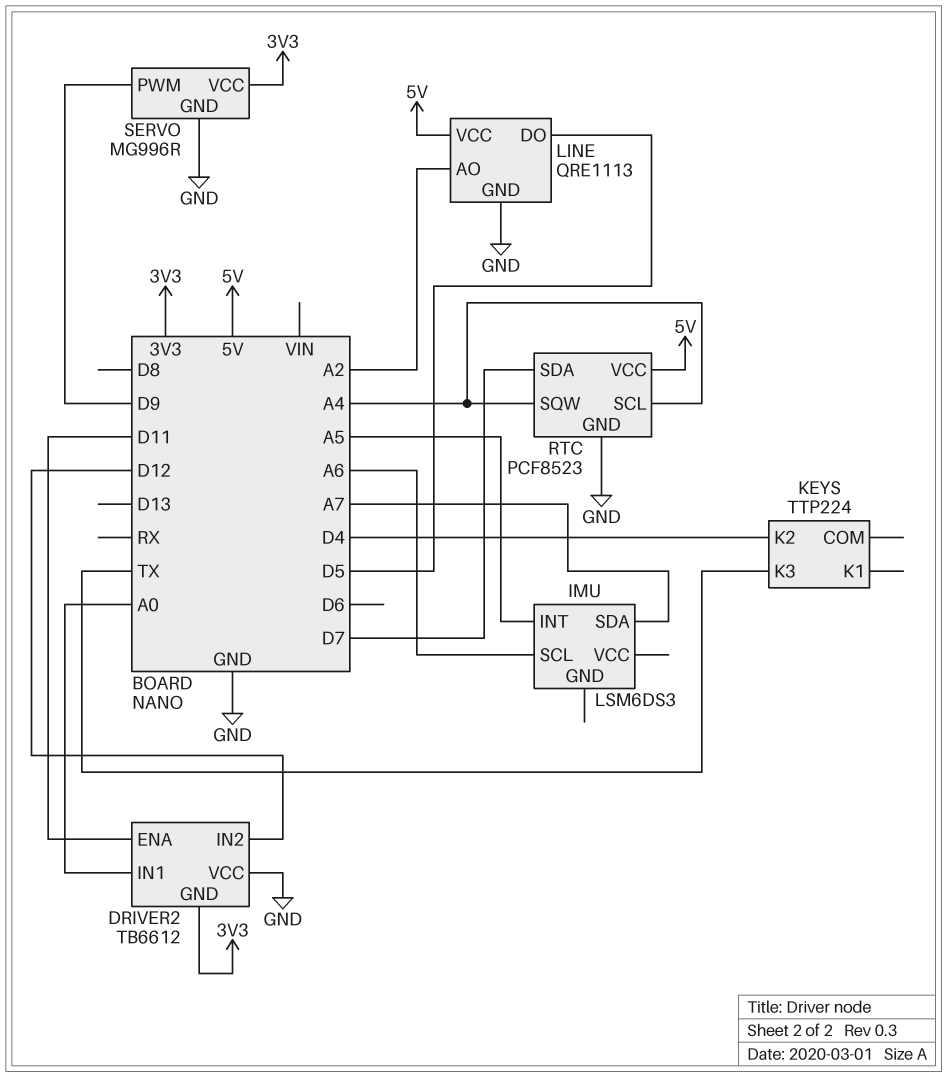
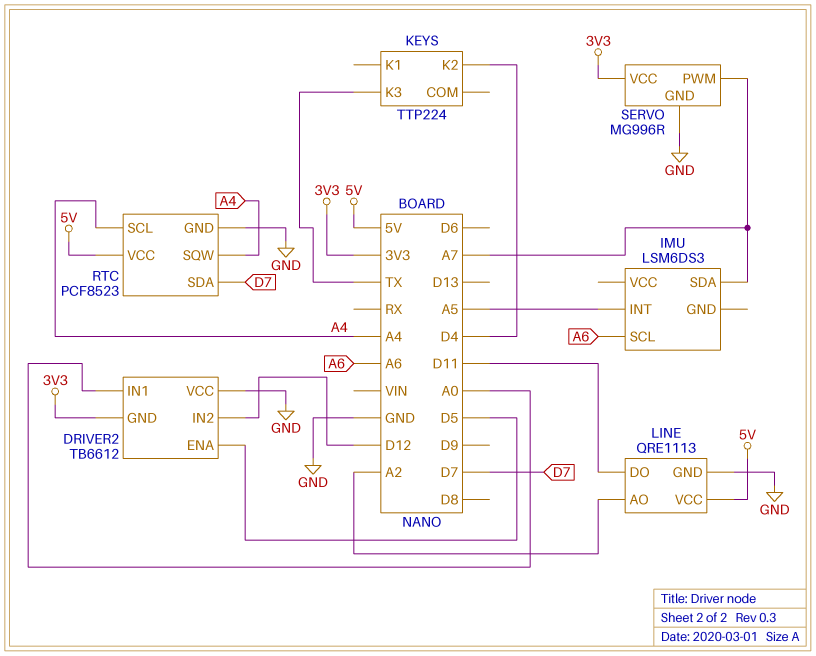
DRIVER2 pin ENA: D11 -> D5
LINE pin DO: D5 -> D11
SERVO pin PWM: D9 -> A7

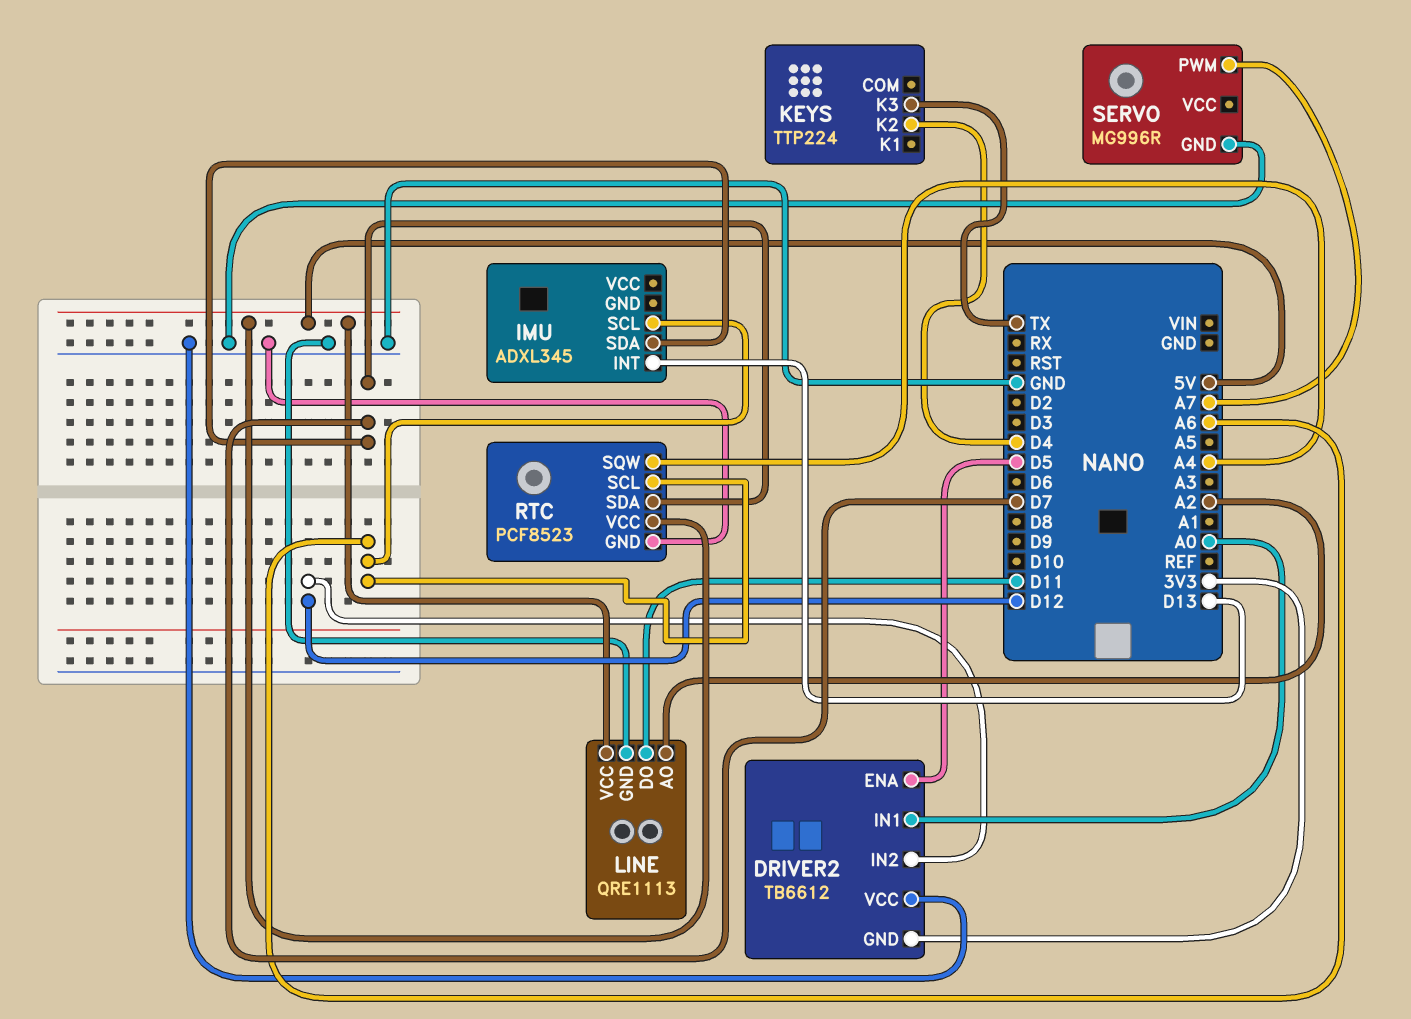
IMU: LSM6DS3 -> ADXL345
IMU pin INT: A5 -> D13
IMU pin SDA: A7 -> D7
RTC pin SCL: A4 -> A6
SERVO pin VCC: 3V3 -> none

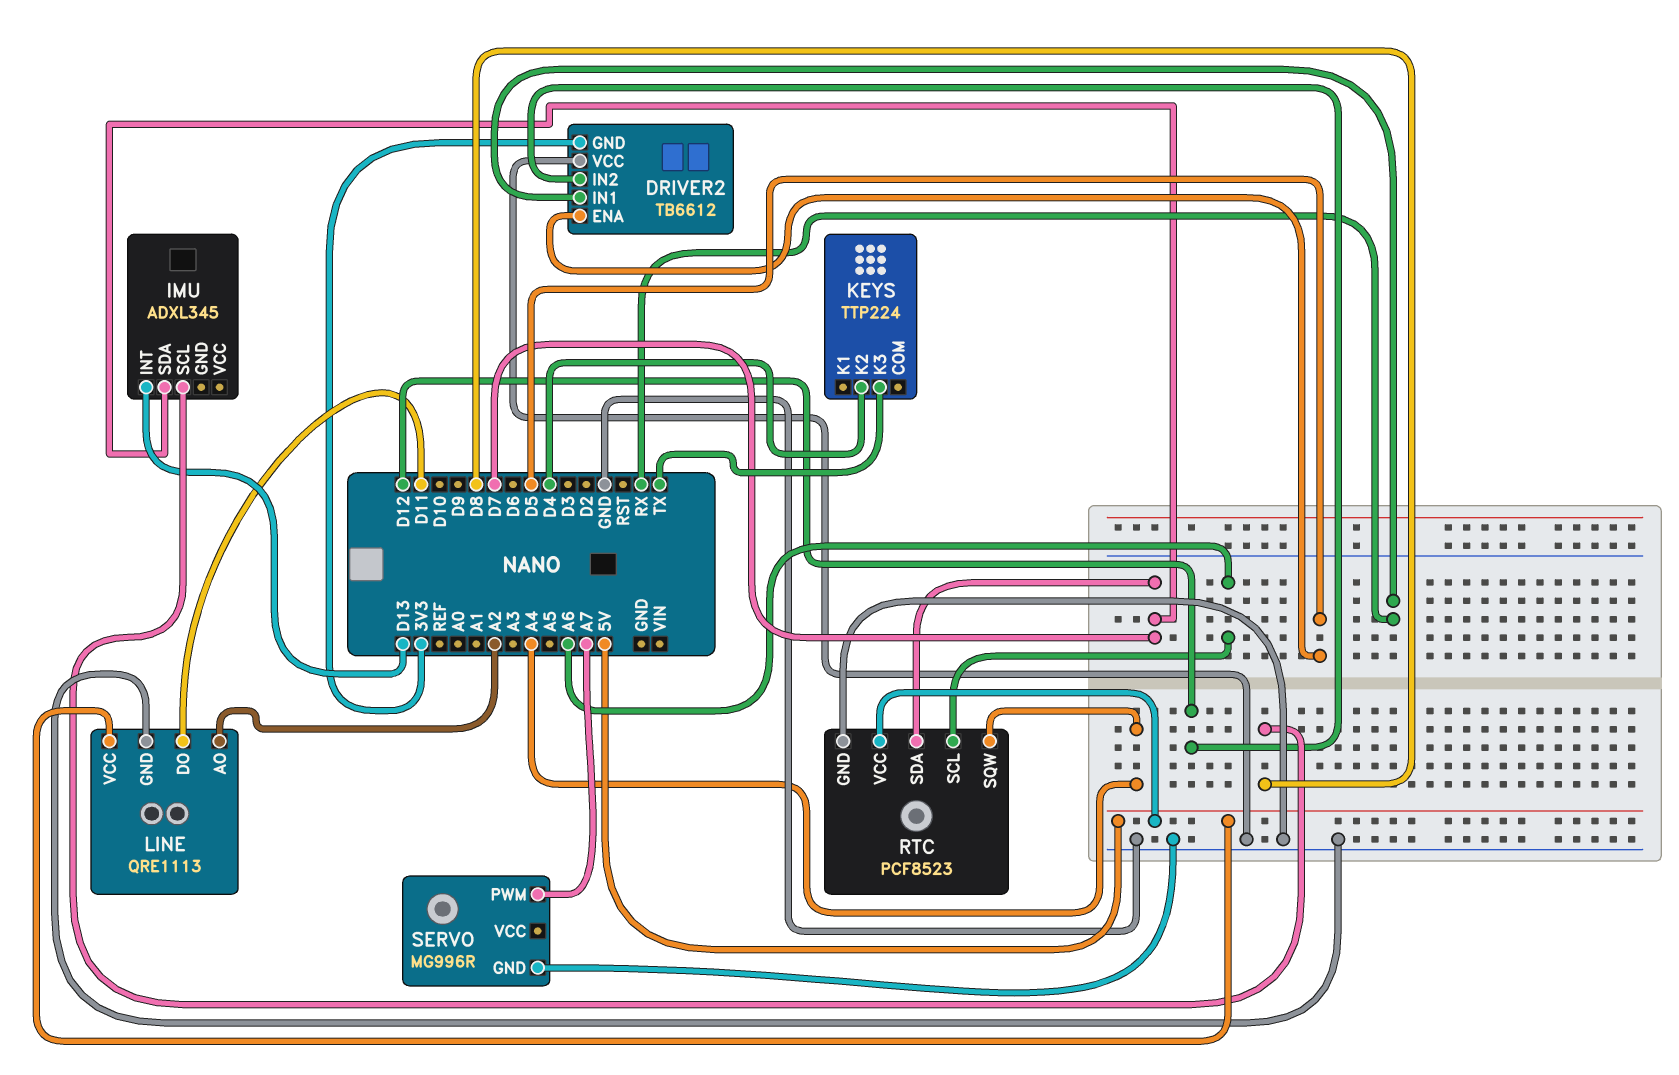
DRIVER2 pin IN1: A0 -> RX
IMU pin SCL: A6 -> D8

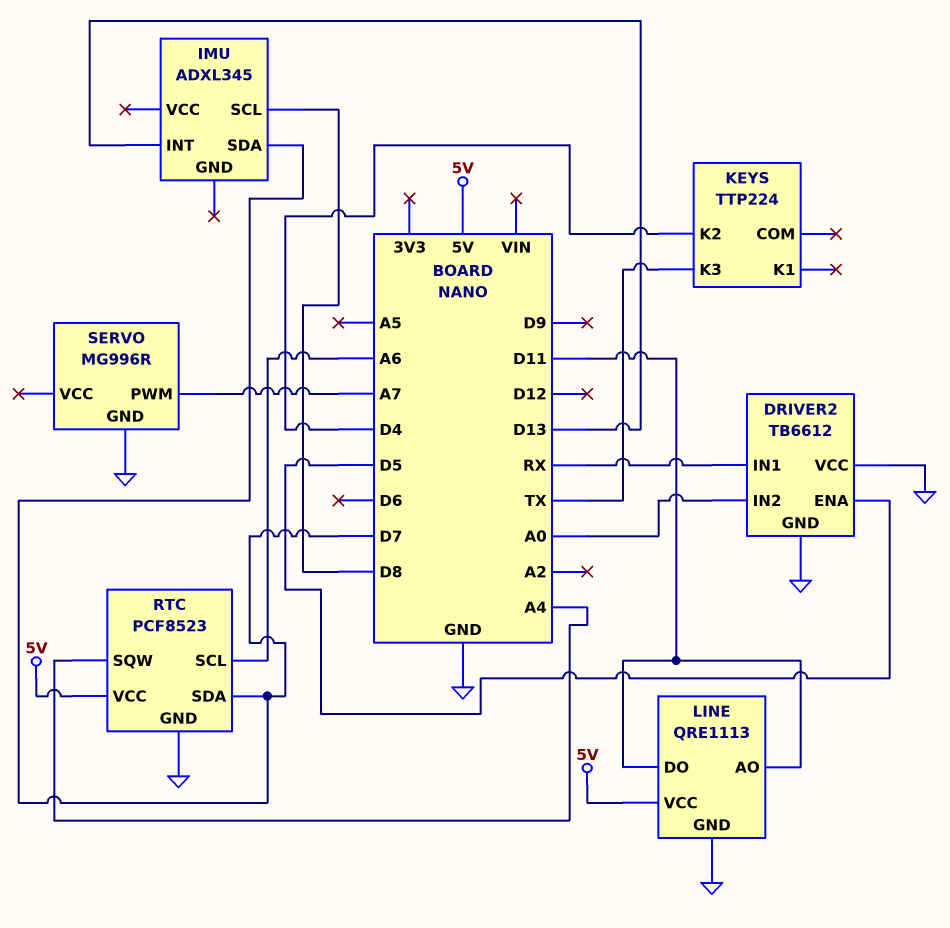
DRIVER2 pin GND: 3V3 -> GND
DRIVER2 pin IN2: D12 -> A0
LINE pin AO: A2 -> D11

